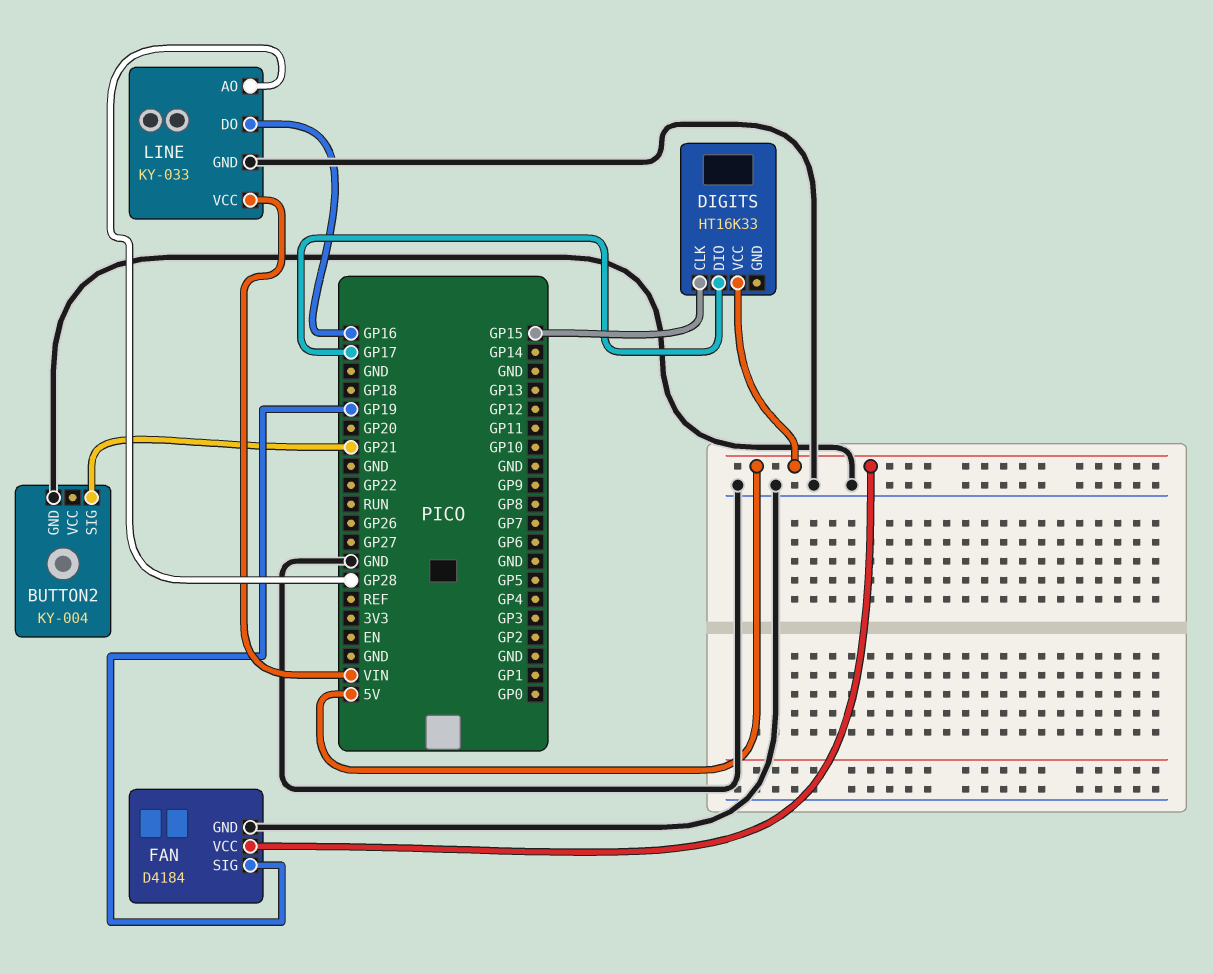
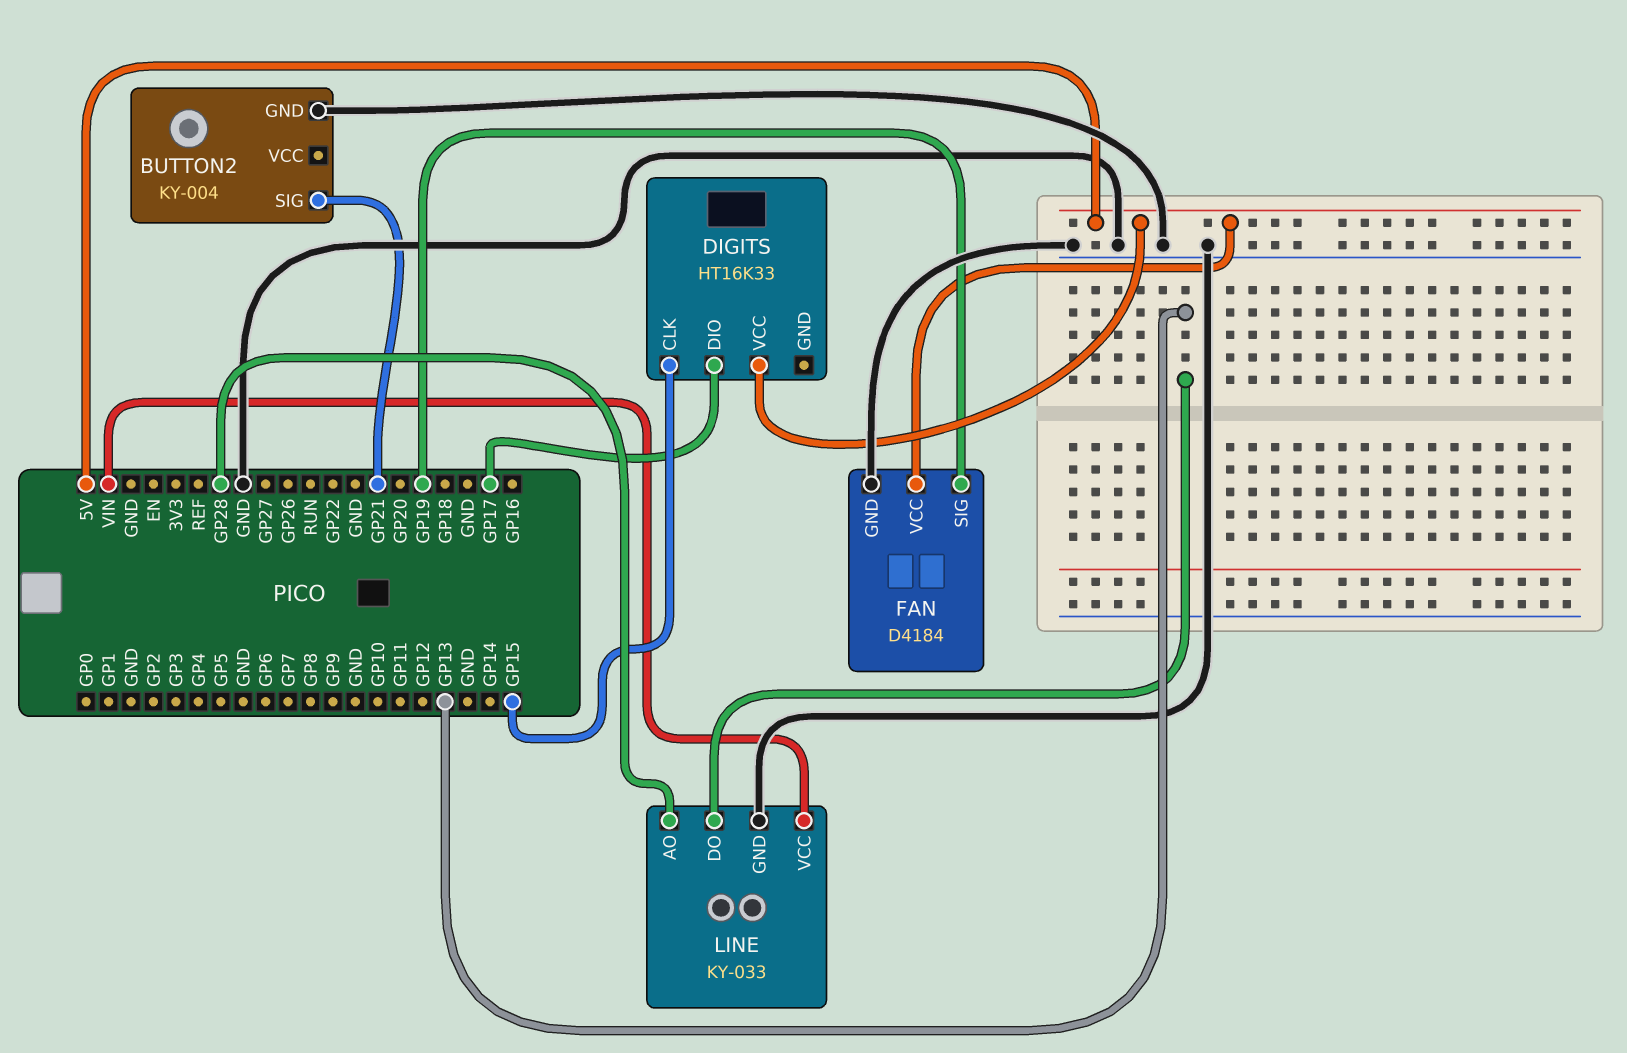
LINE pin DO: GP16 -> GP13

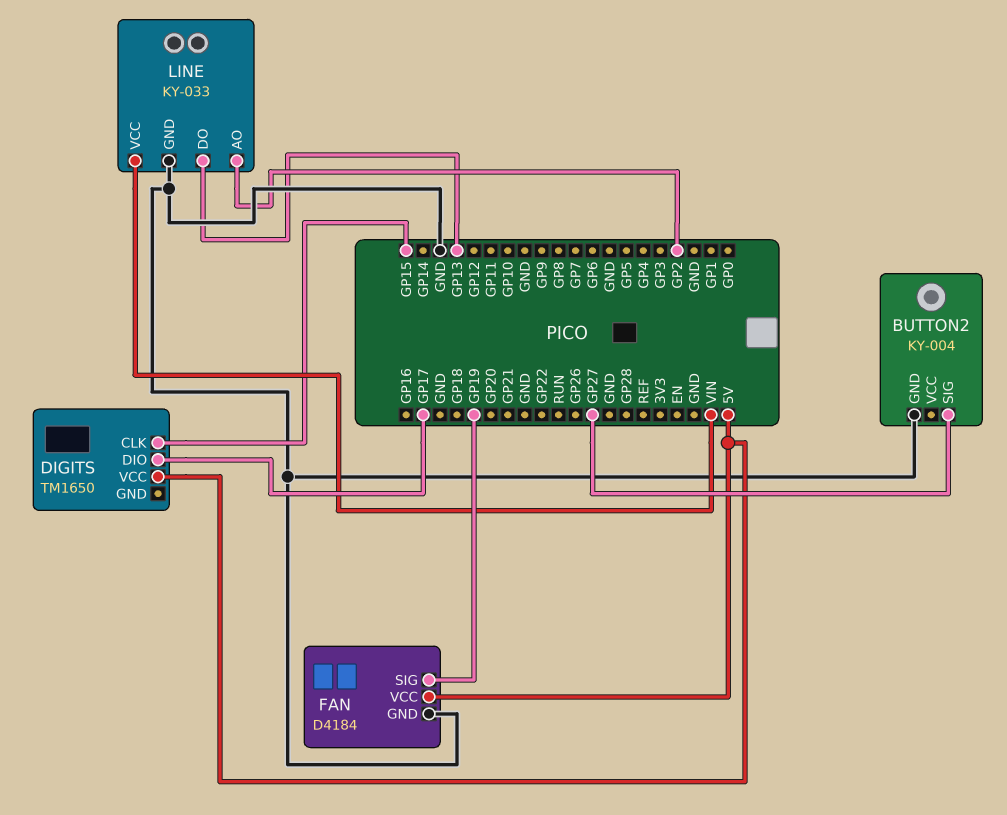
BUTTON2 pin SIG: GP21 -> GP27
DIGITS: HT16K33 -> TM1650
LINE pin AO: GP28 -> GP2

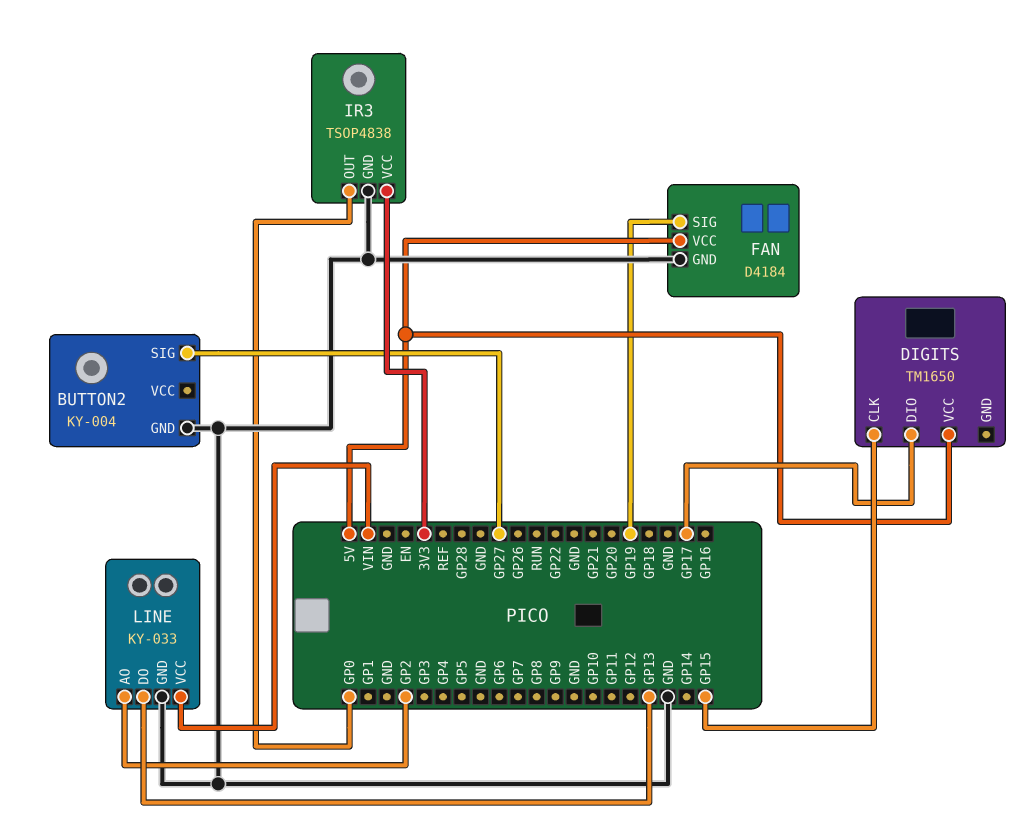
IR3: none -> TSOP4838
IR3 pin GND: none -> GND
IR3 pin OUT: none -> GP0
IR3 pin VCC: none -> 3V3

